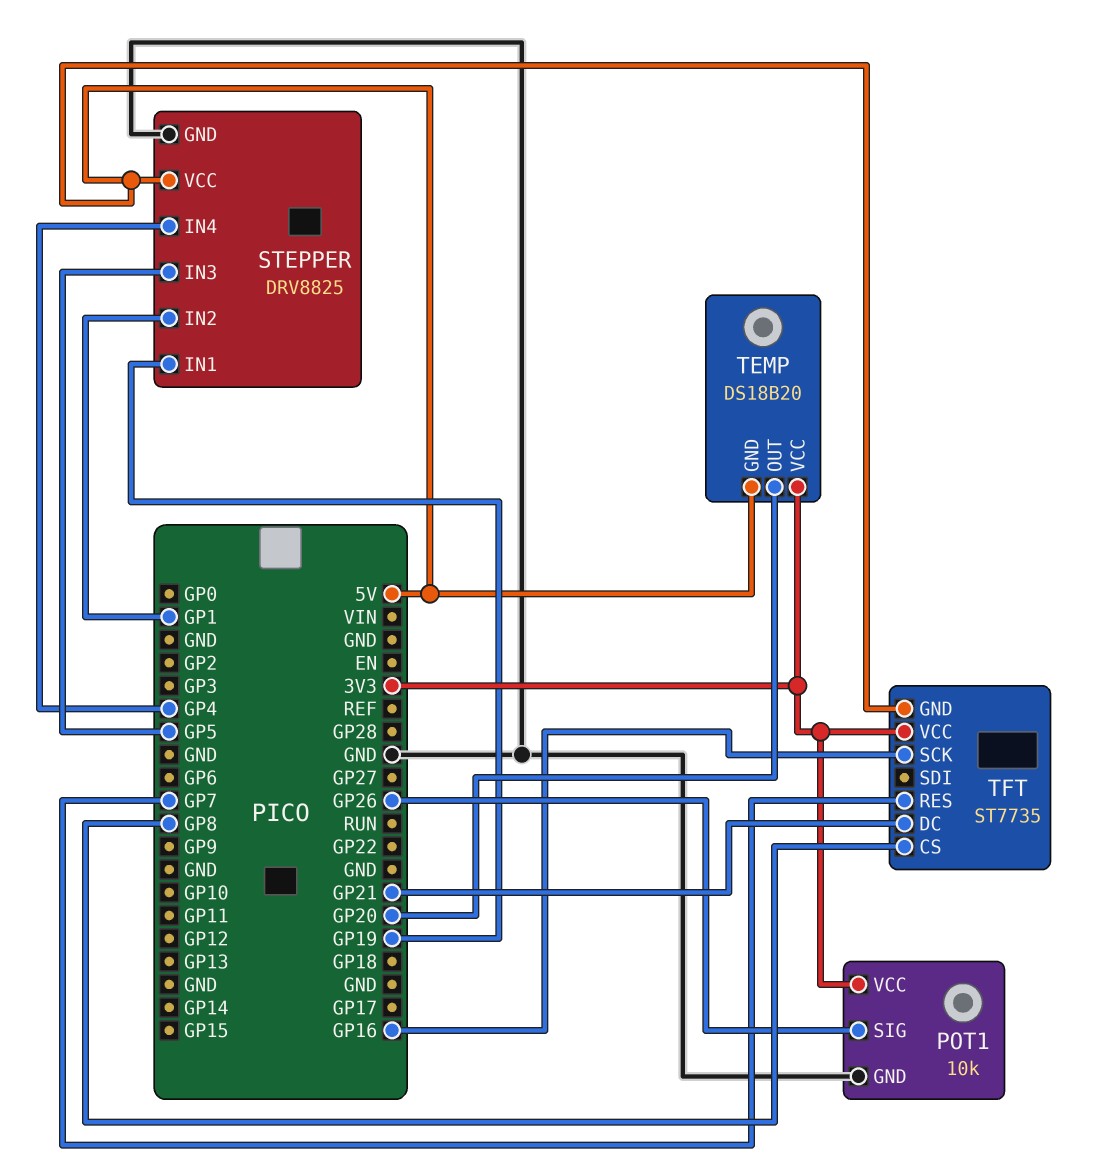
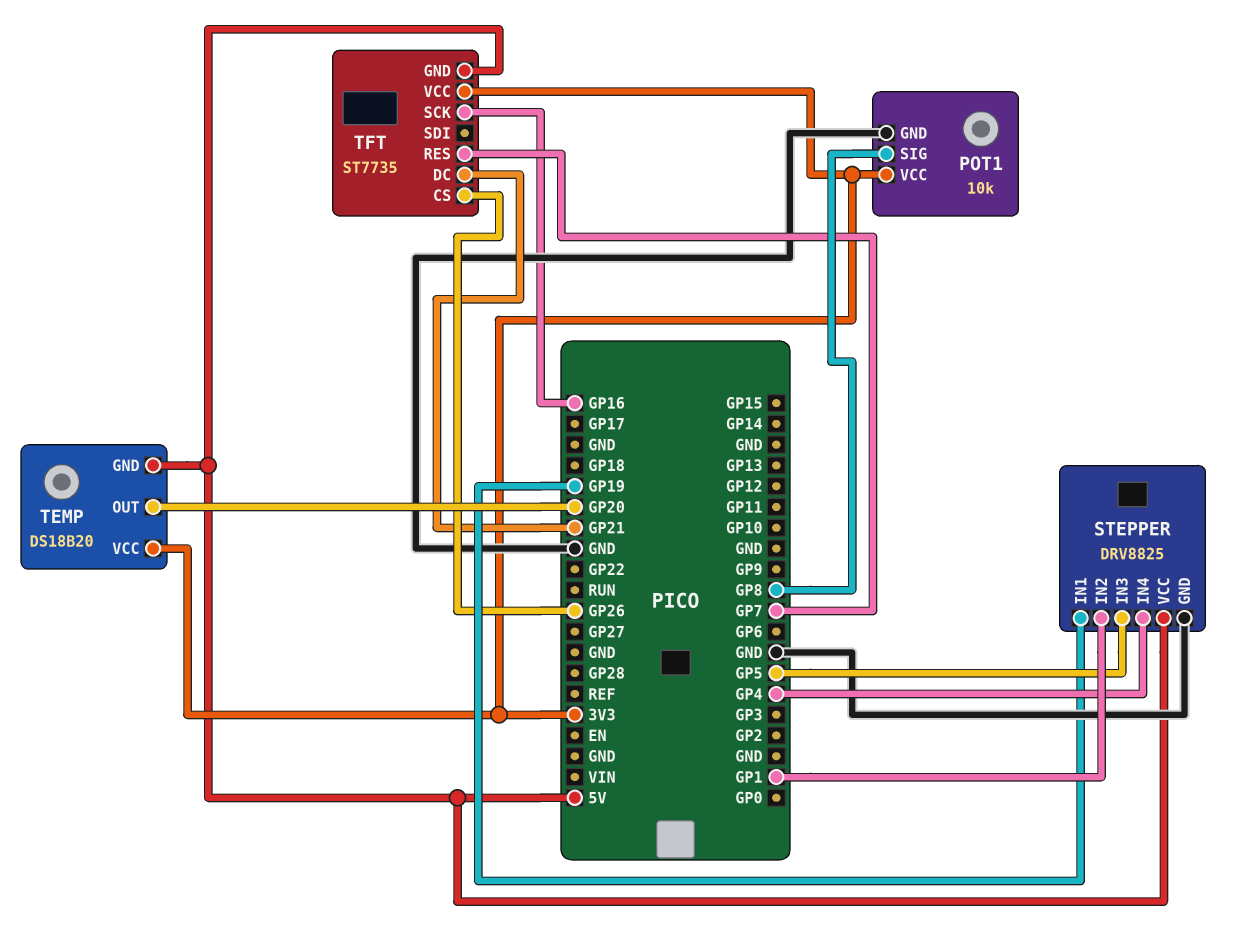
POT1 pin SIG: GP26 -> GP8
TFT pin CS: GP8 -> GP26

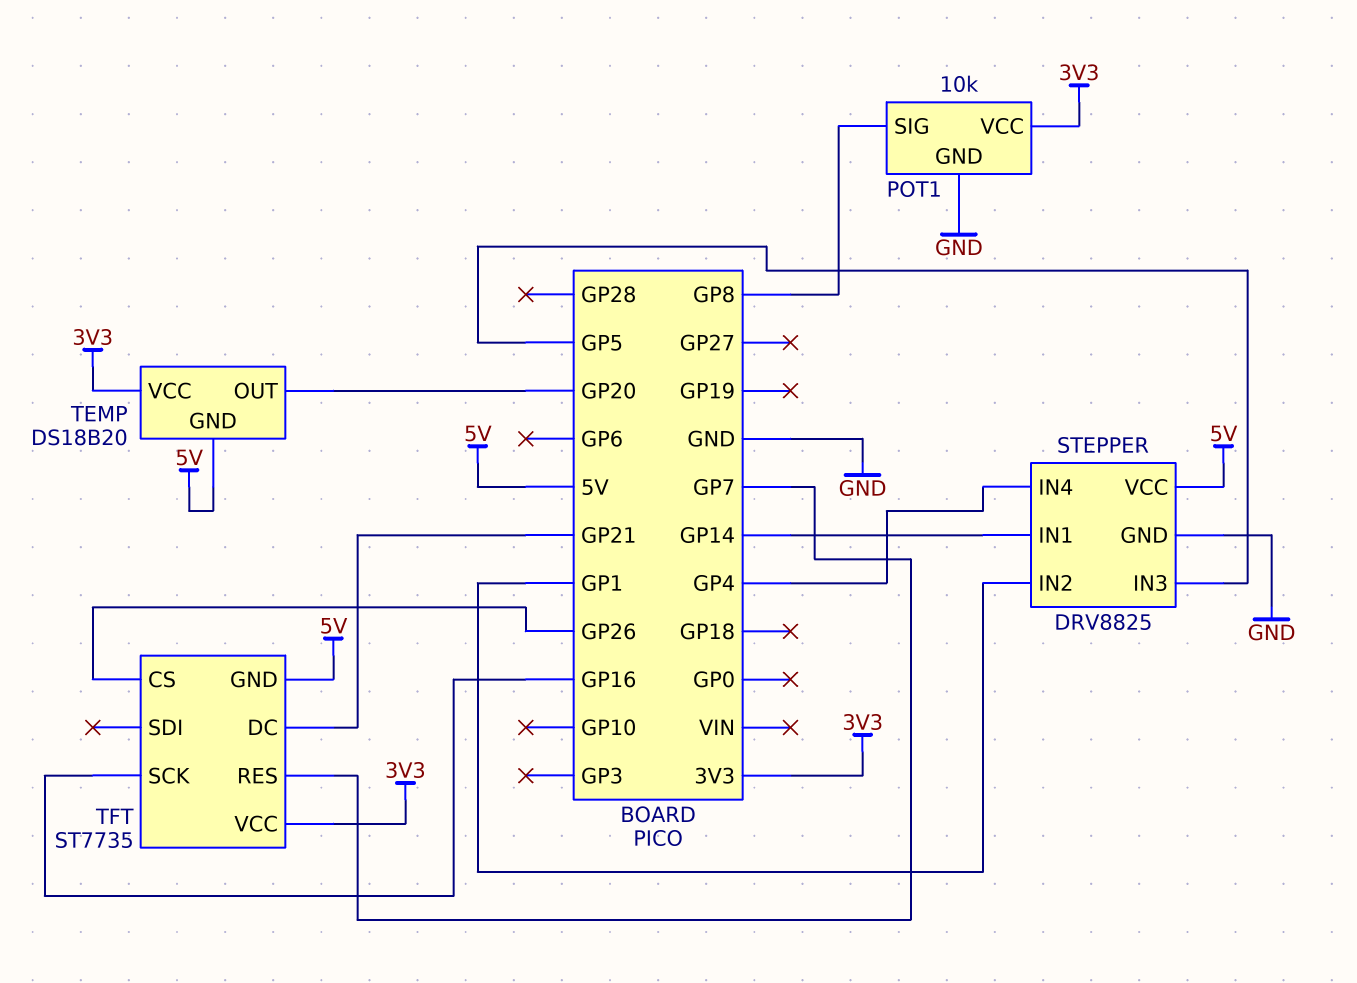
STEPPER pin IN1: GP19 -> GP14

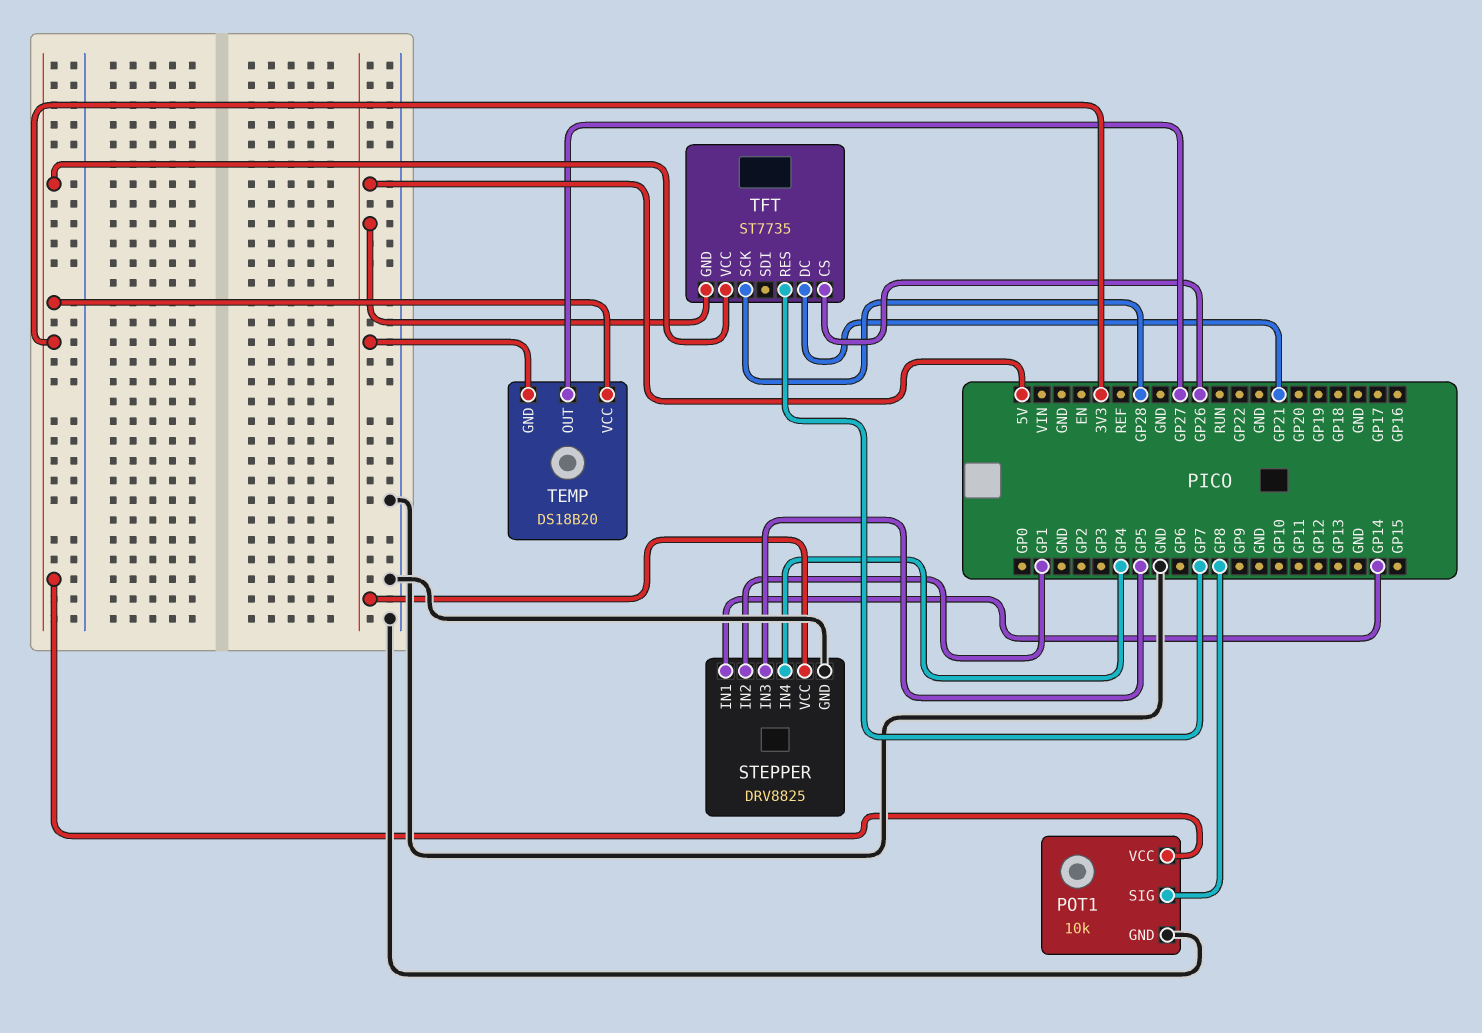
TEMP pin OUT: GP20 -> GP27
TFT pin SCK: GP16 -> GP28

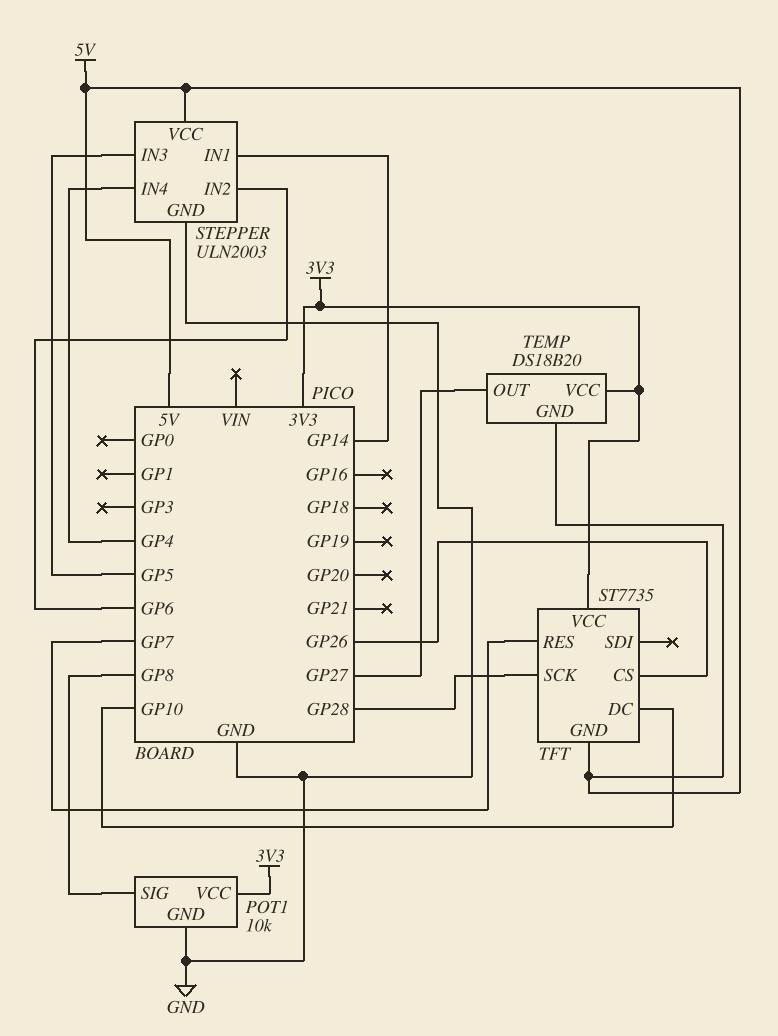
STEPPER: DRV8825 -> ULN2003
STEPPER pin IN2: GP1 -> GP6
TFT pin DC: GP21 -> GP10

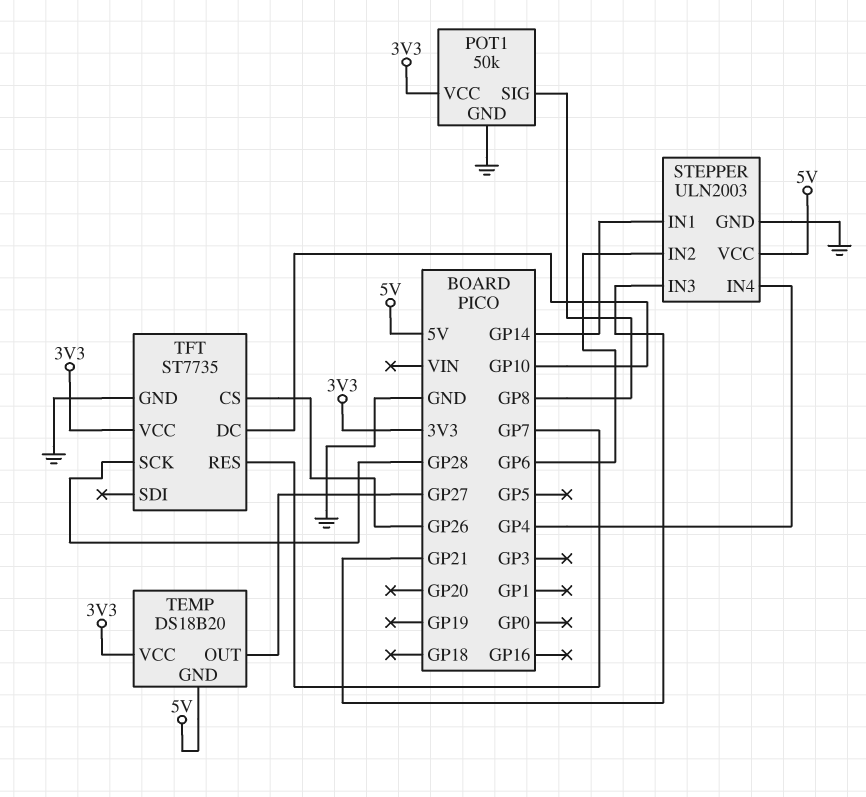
POT1: 10k -> 50k
STEPPER pin IN3: GP5 -> GP21
TFT pin GND: 5V -> GND

